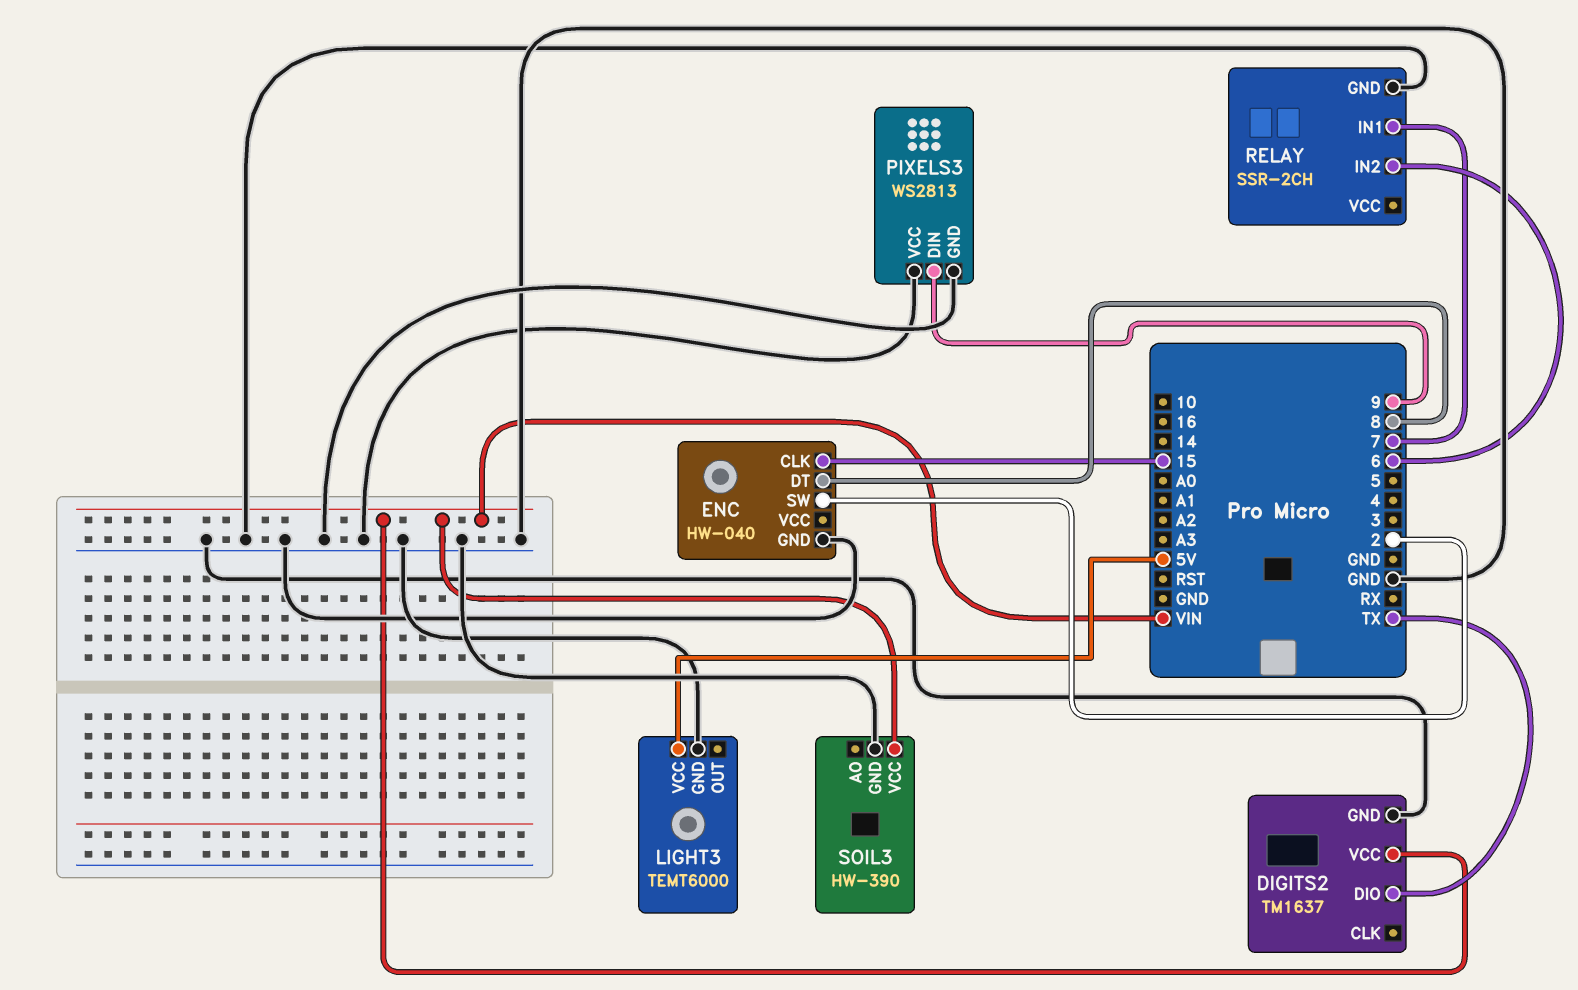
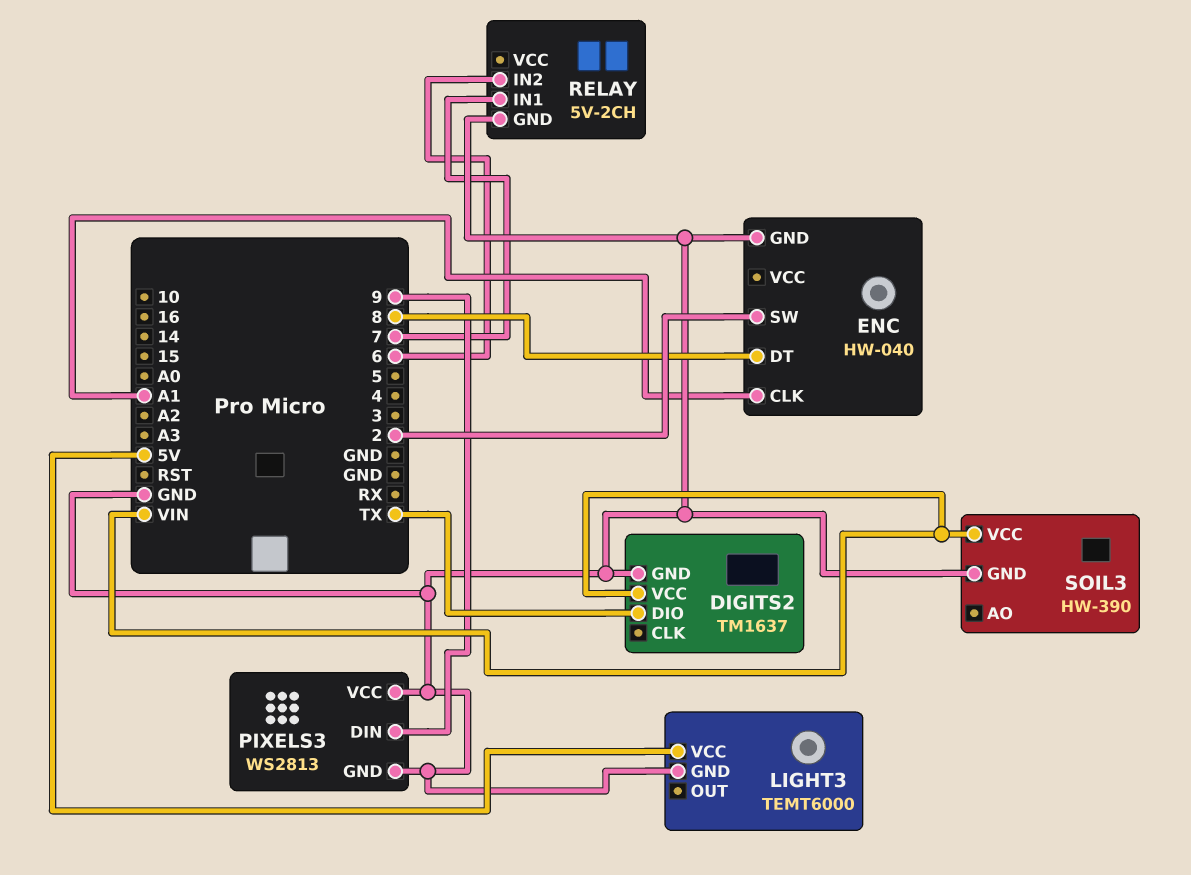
ENC pin CLK: 15 -> A1
RELAY: SSR-2CH -> 5V-2CH

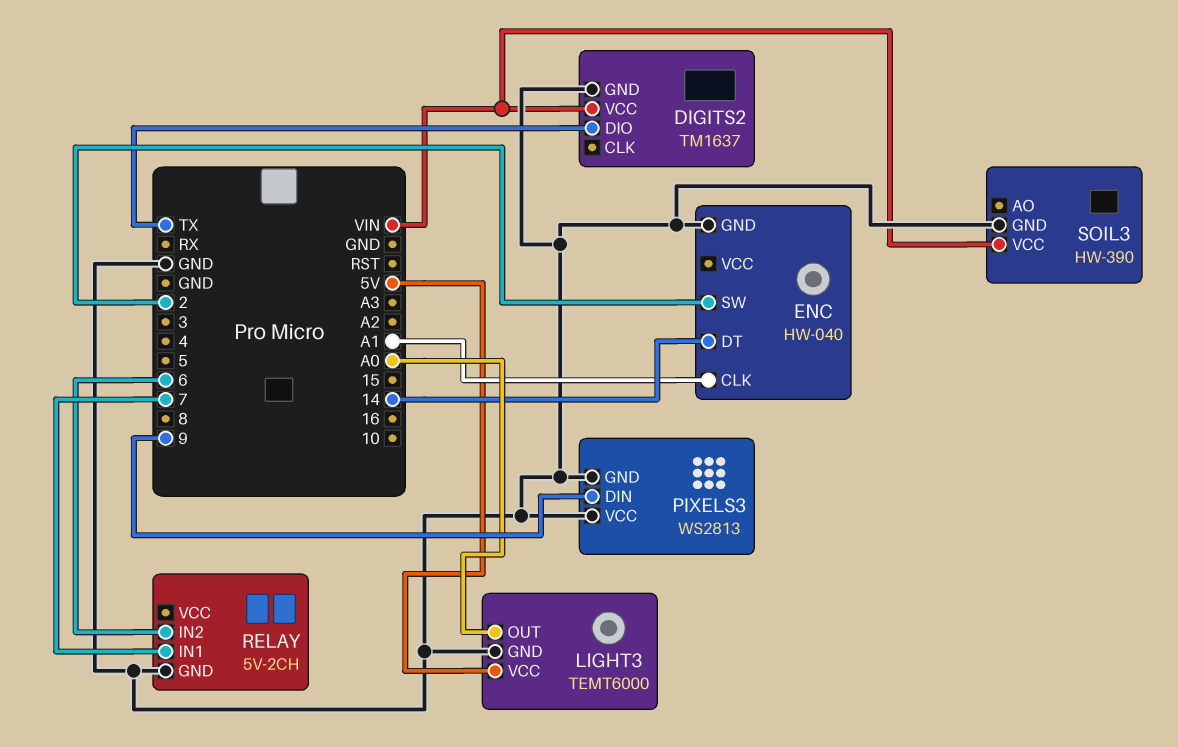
ENC pin DT: 8 -> 14
LIGHT3 pin OUT: none -> A0

